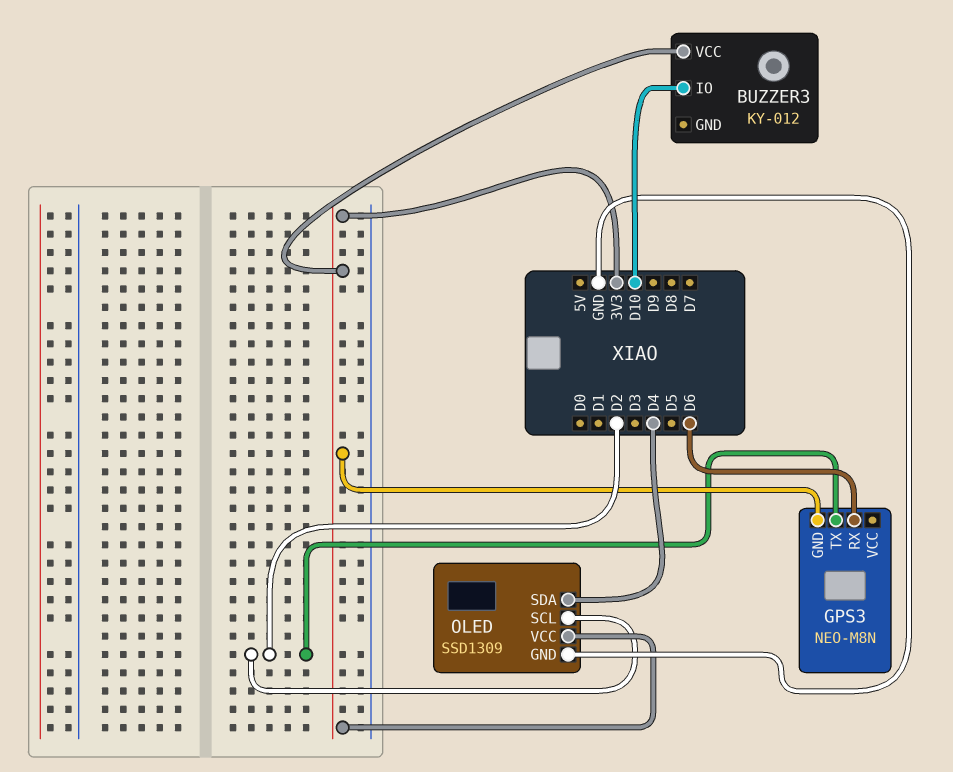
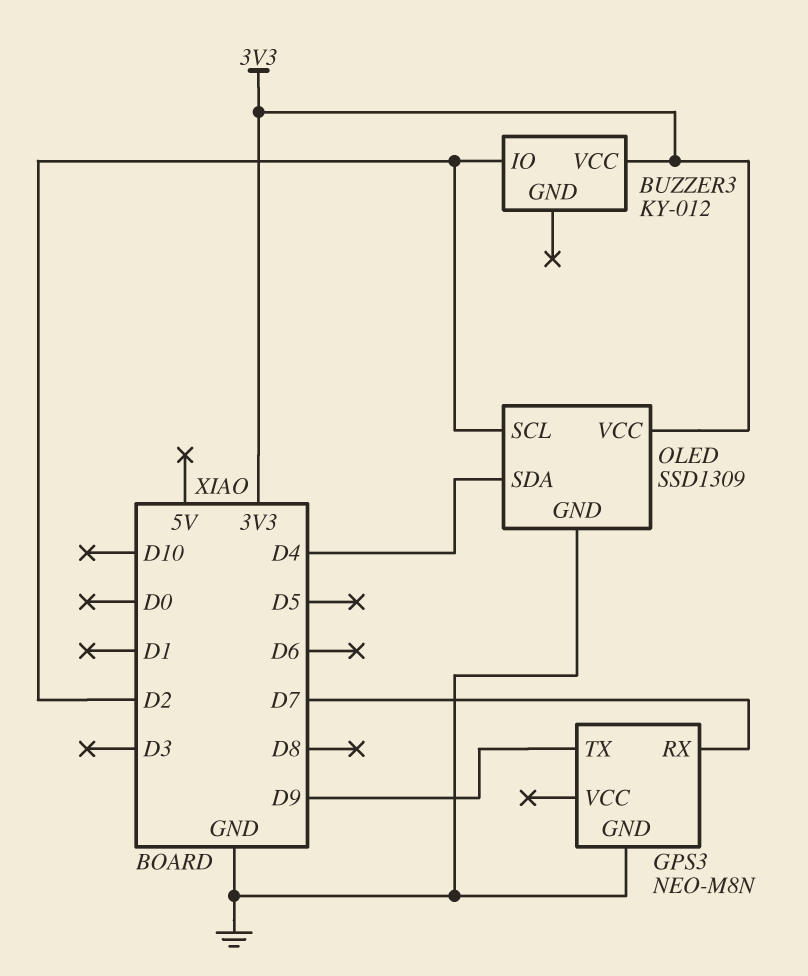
BUZZER3 pin IO: D10 -> D2
GPS3 pin GND: 3V3 -> GND
GPS3 pin RX: D6 -> D7
GPS3 pin TX: D2 -> D9

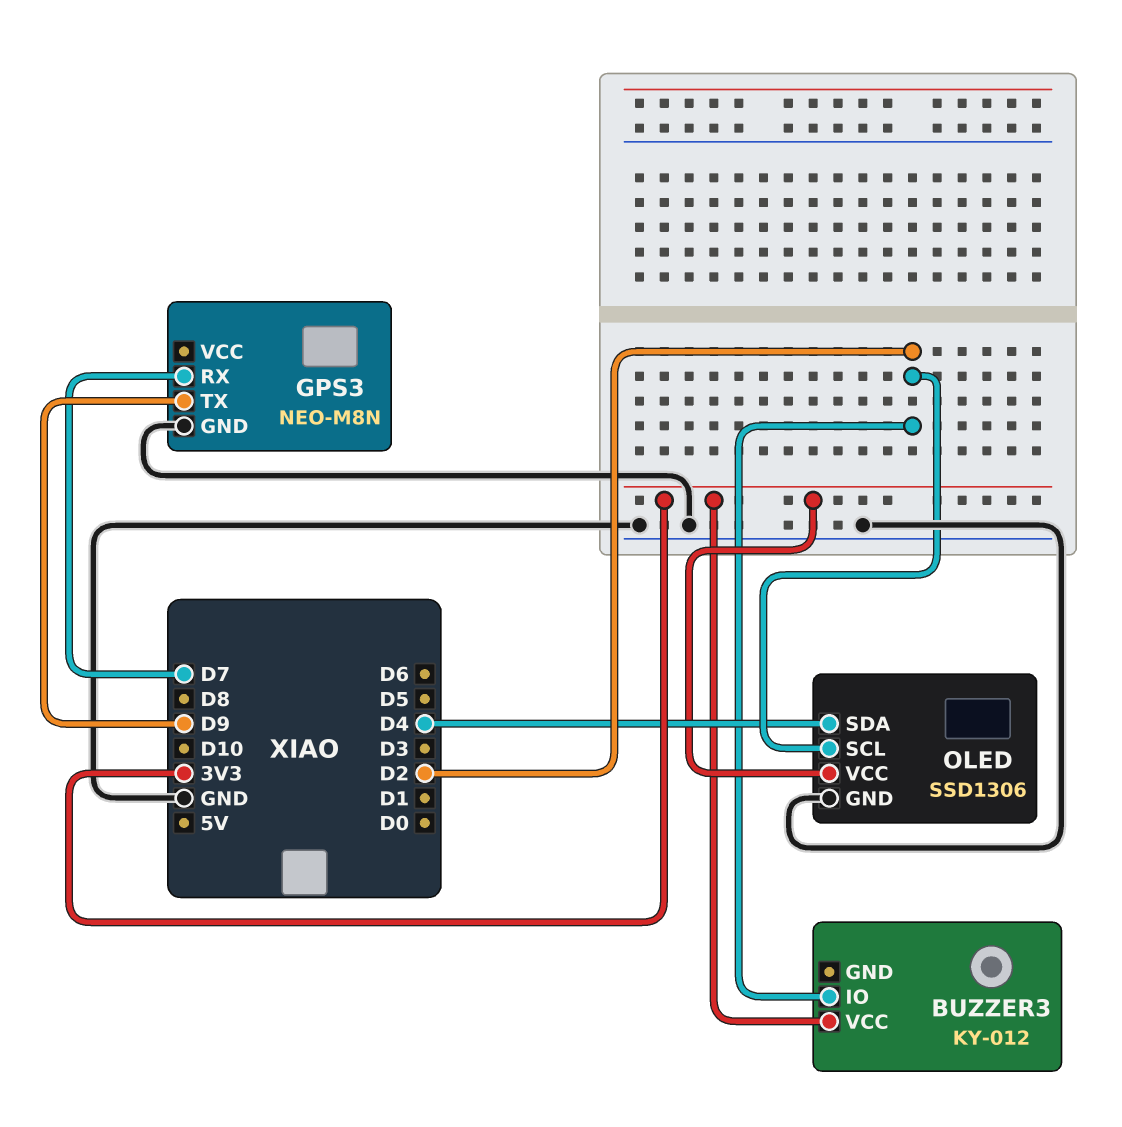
OLED: SSD1309 -> SSD1306

